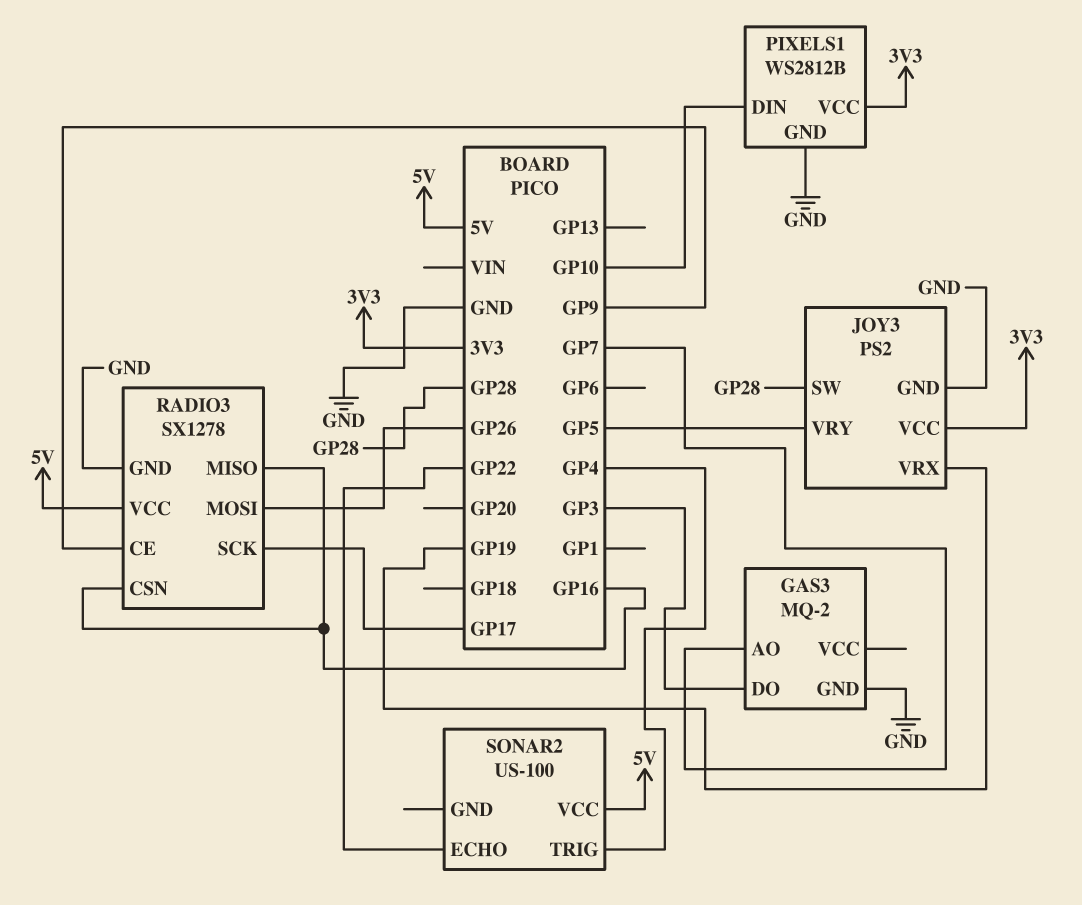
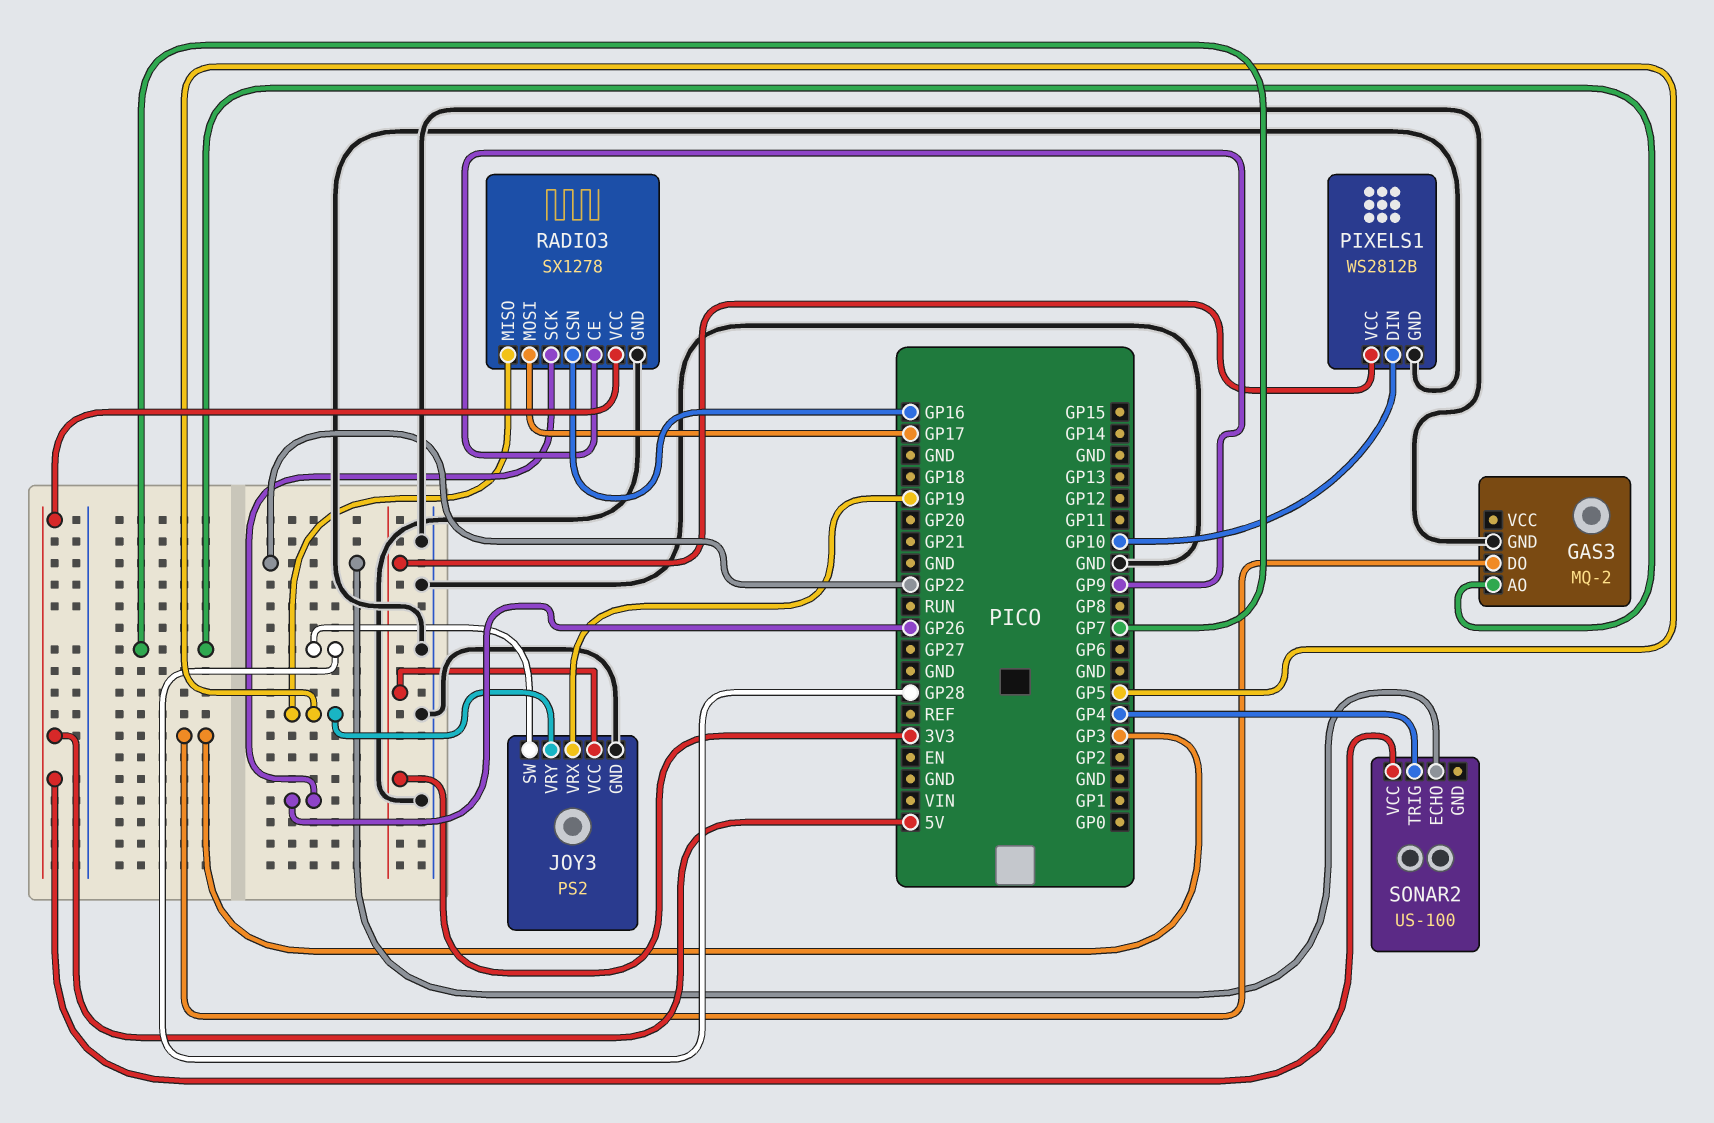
RADIO3 pin MISO: GP16 -> GP5
RADIO3 pin MOSI: GP26 -> GP17
RADIO3 pin SCK: GP17 -> GP26

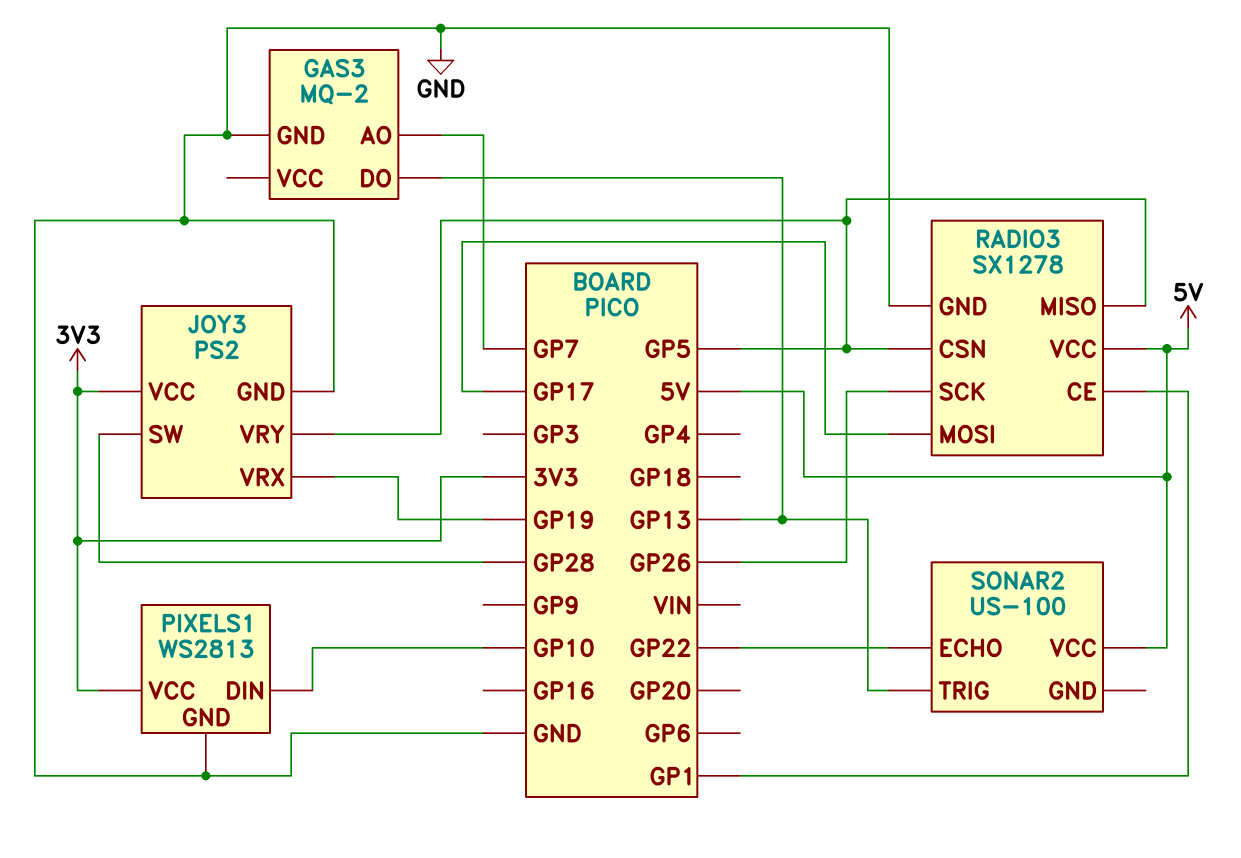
GAS3 pin DO: GP3 -> GP13
PIXELS1: WS2812B -> WS2813
RADIO3 pin CE: GP9 -> GP1
RADIO3 pin CSN: GP16 -> GP5
SONAR2 pin TRIG: GP4 -> GP13

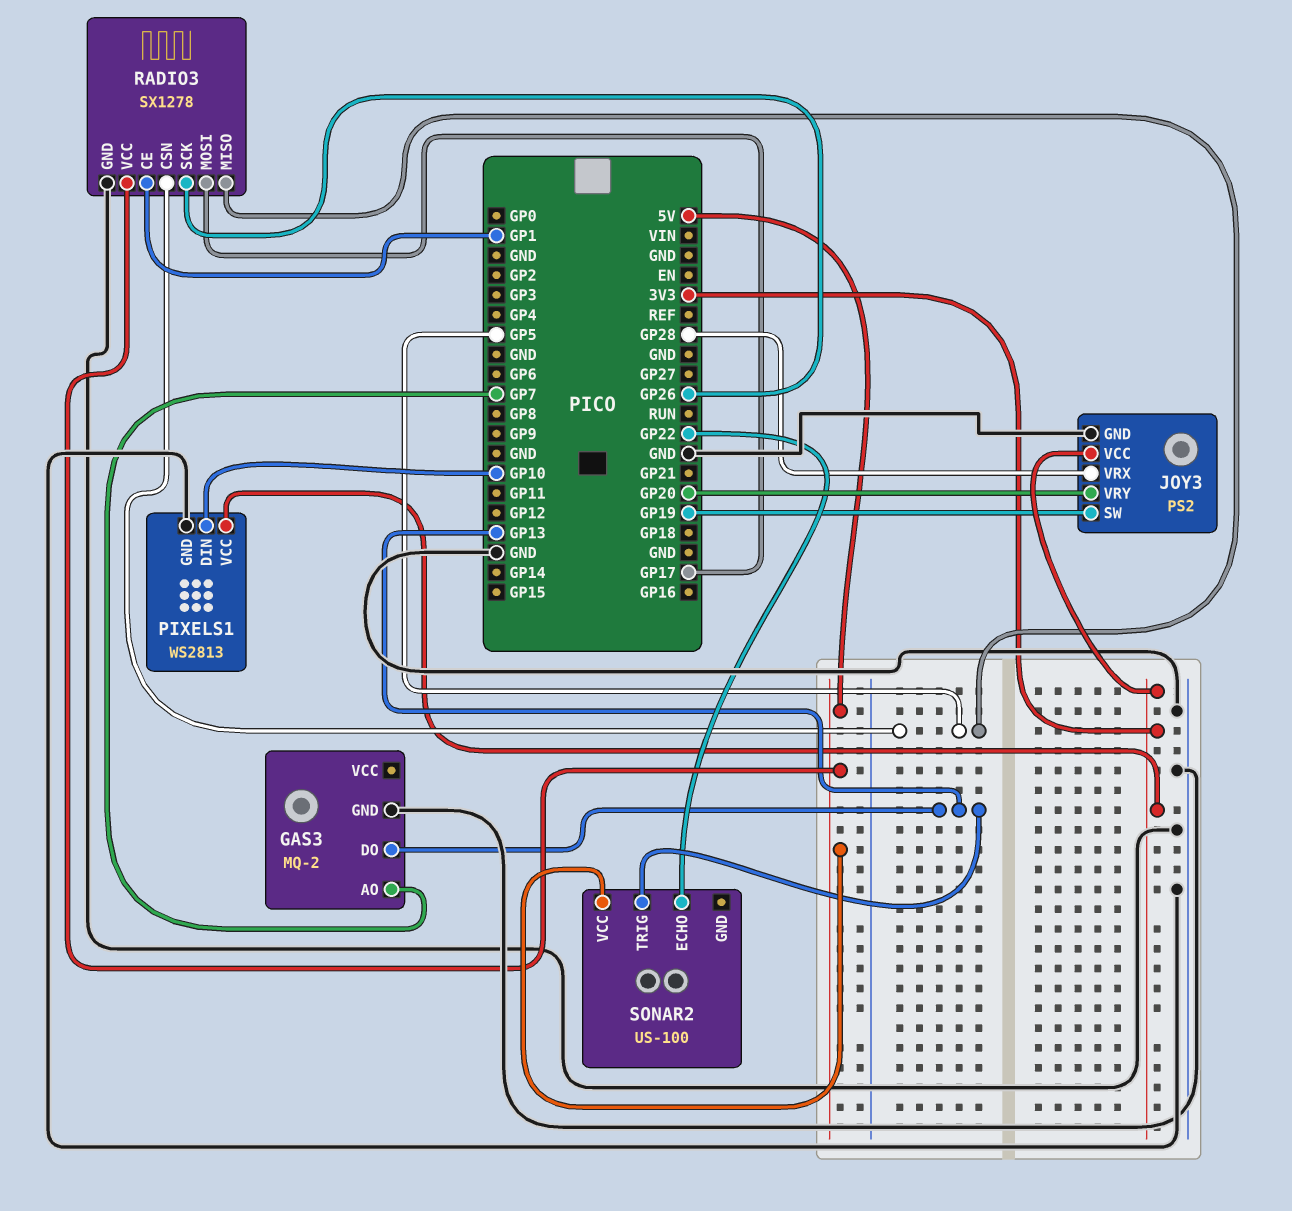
JOY3 pin SW: GP28 -> GP19
JOY3 pin VRX: GP19 -> GP28
JOY3 pin VRY: GP5 -> GP20

